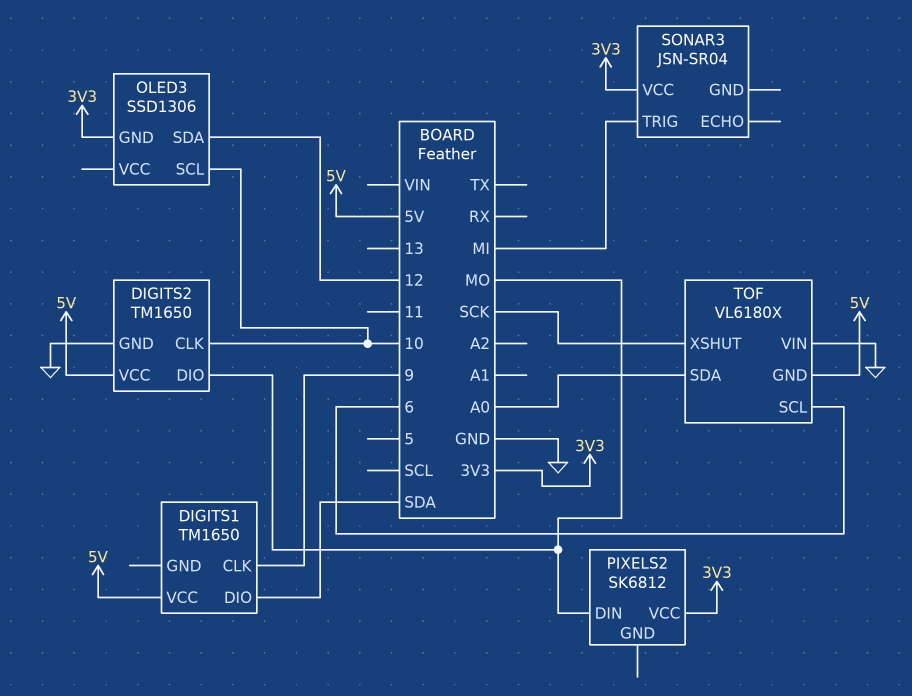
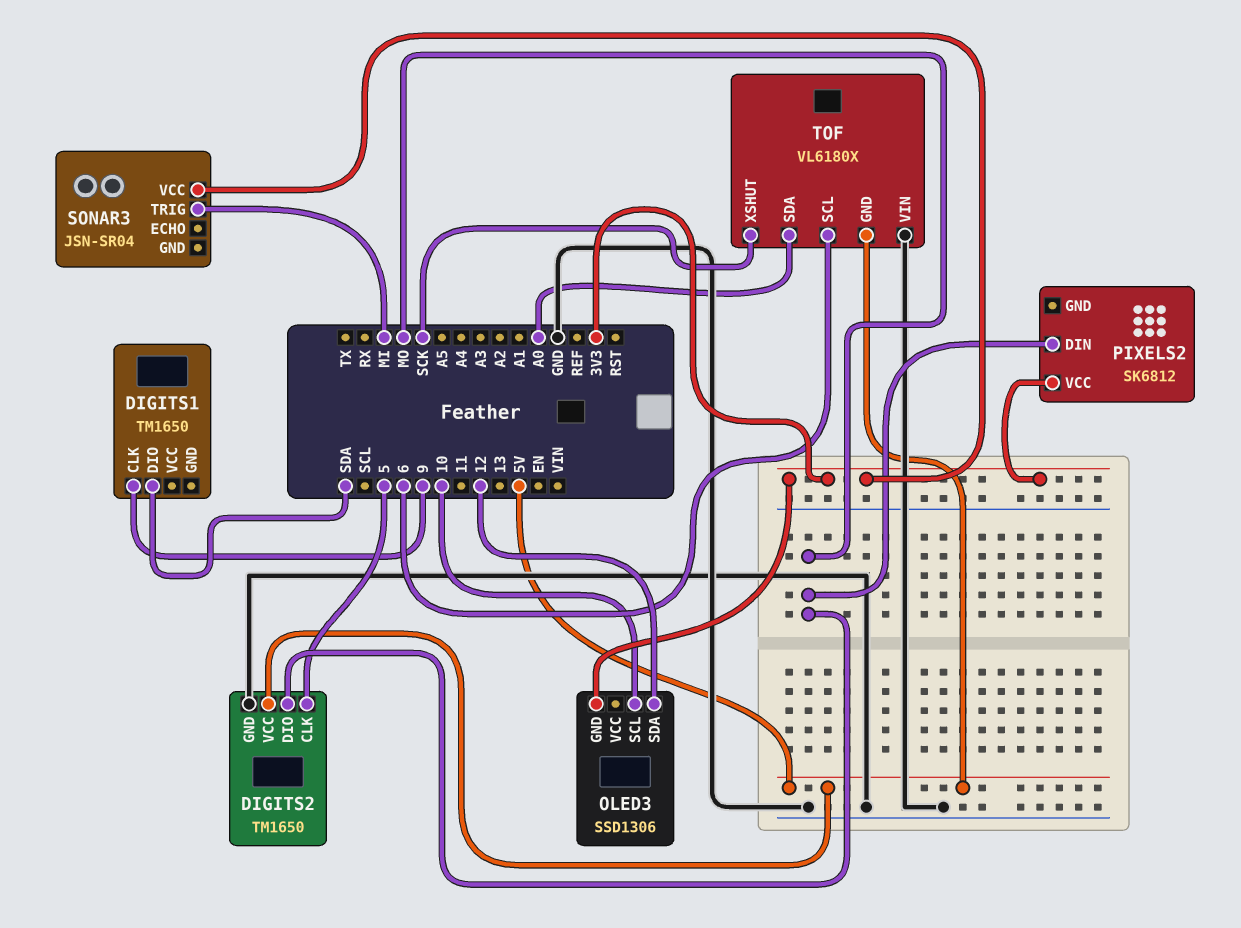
DIGITS1 pin VCC: 5V -> none
DIGITS2 pin CLK: 10 -> 5

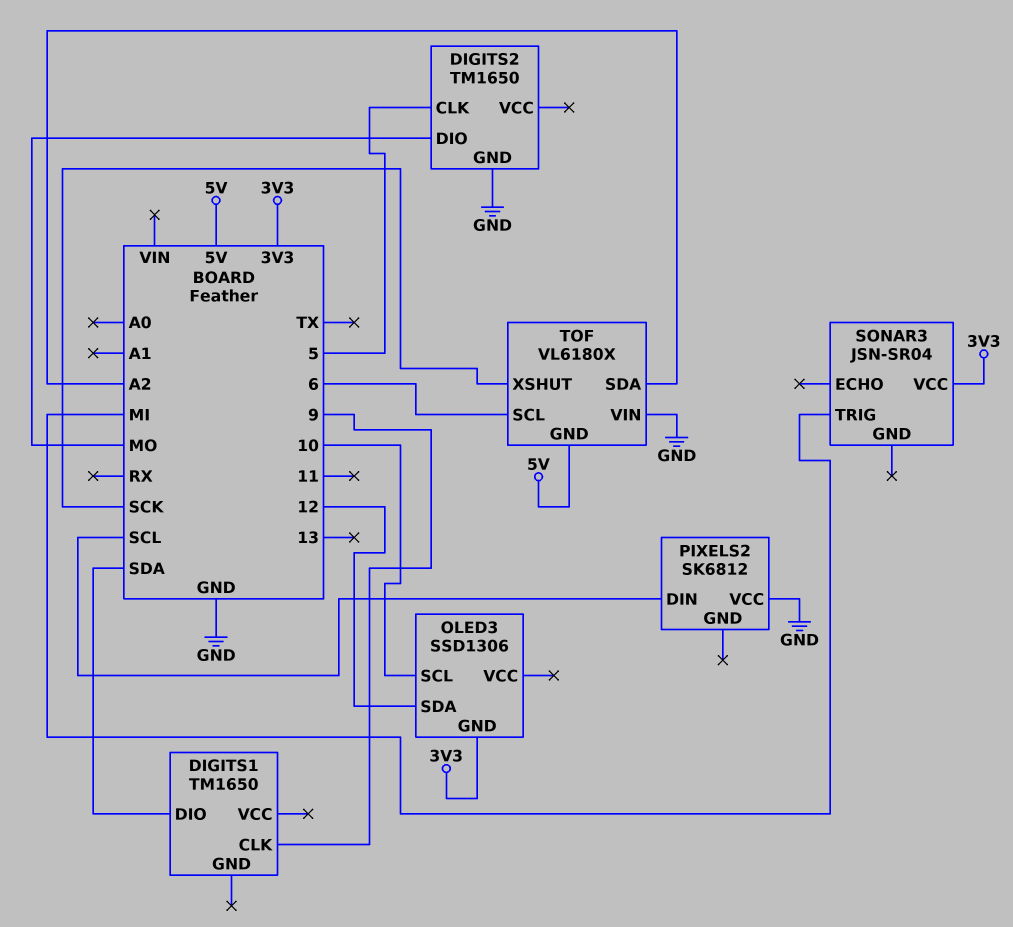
DIGITS2 pin VCC: 5V -> none
PIXELS2 pin DIN: MO -> SCL
PIXELS2 pin VCC: 3V3 -> GND
TOF pin SDA: A0 -> A2

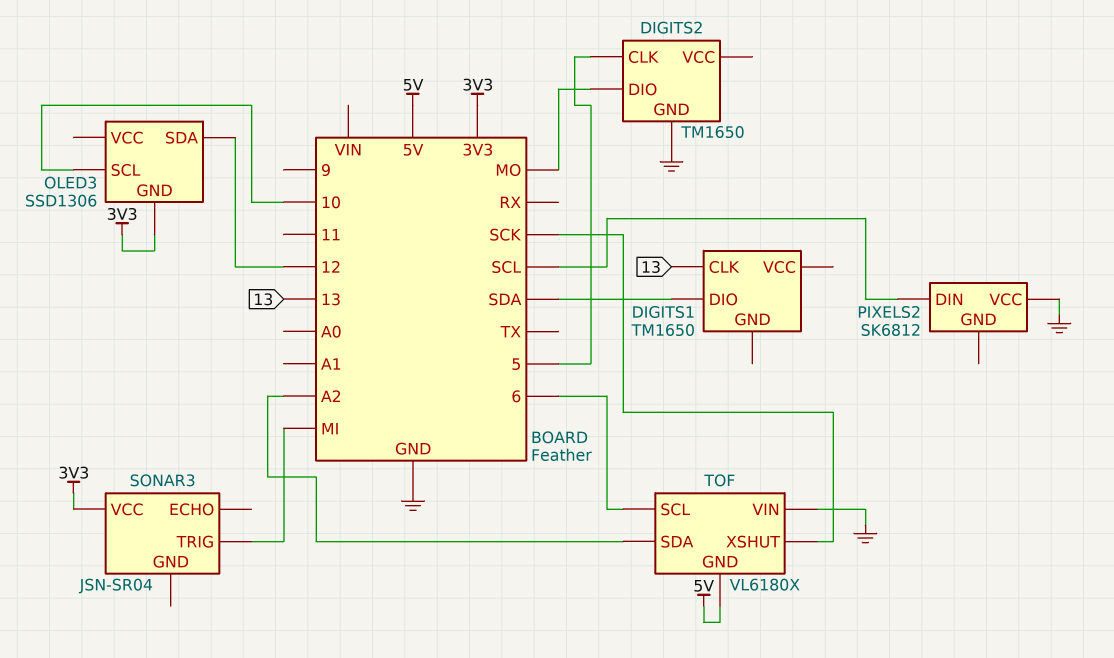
DIGITS1 pin CLK: 9 -> 13

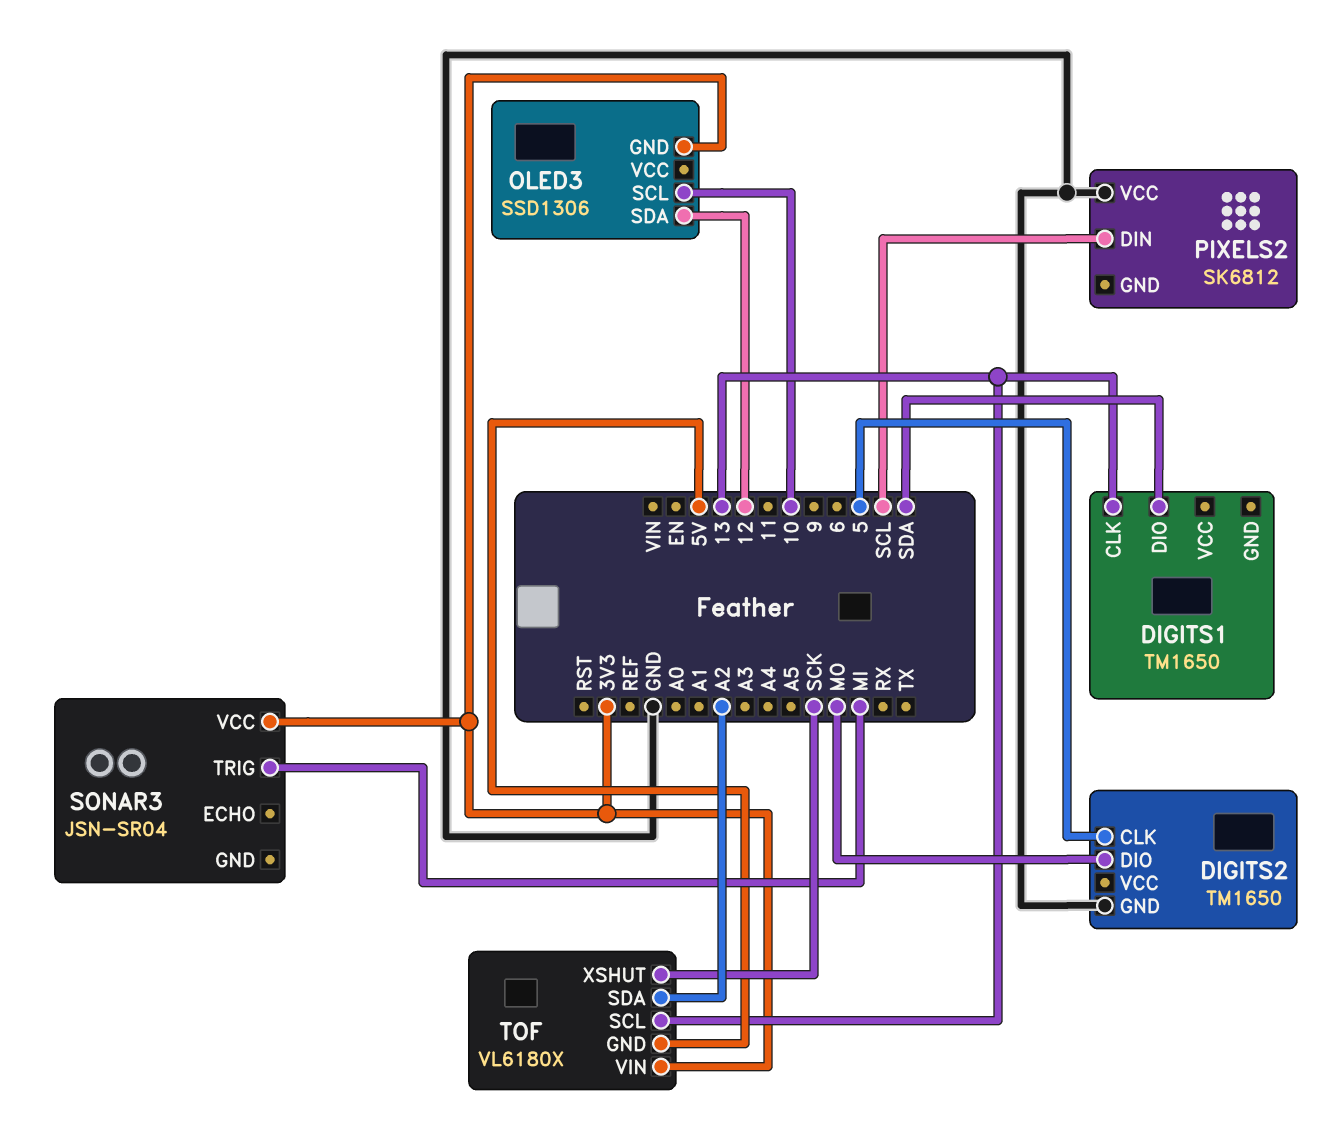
TOF pin SCL: 6 -> 13
TOF pin VIN: GND -> 3V3

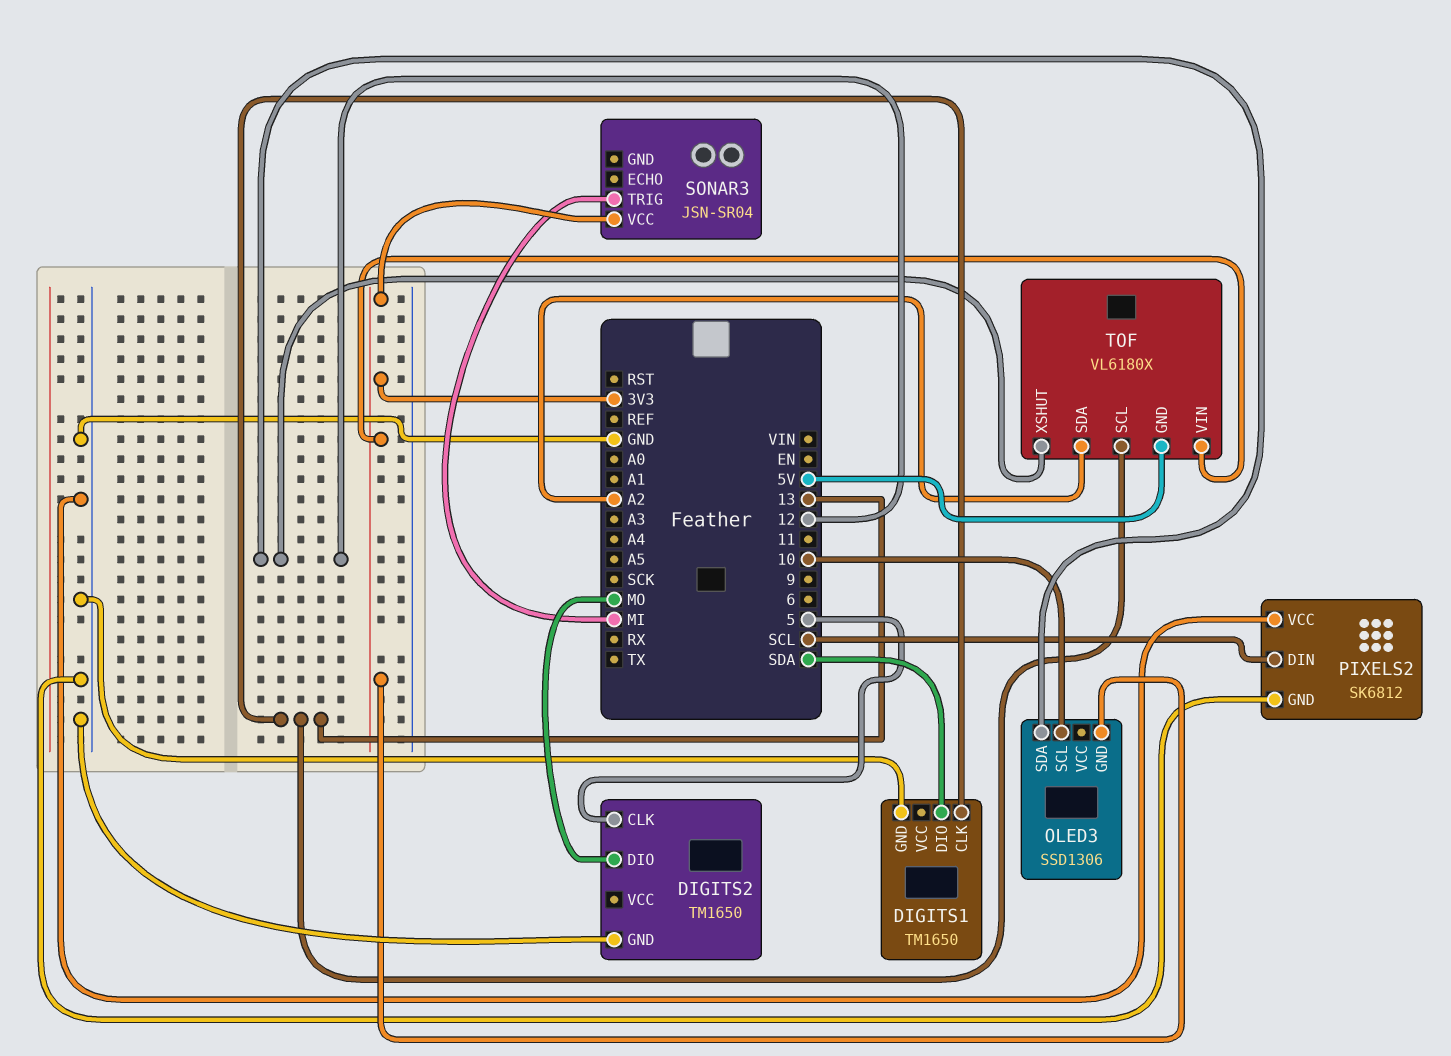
DIGITS1 pin GND: none -> GND
PIXELS2 pin GND: none -> GND
TOF pin XSHUT: SCK -> 12

